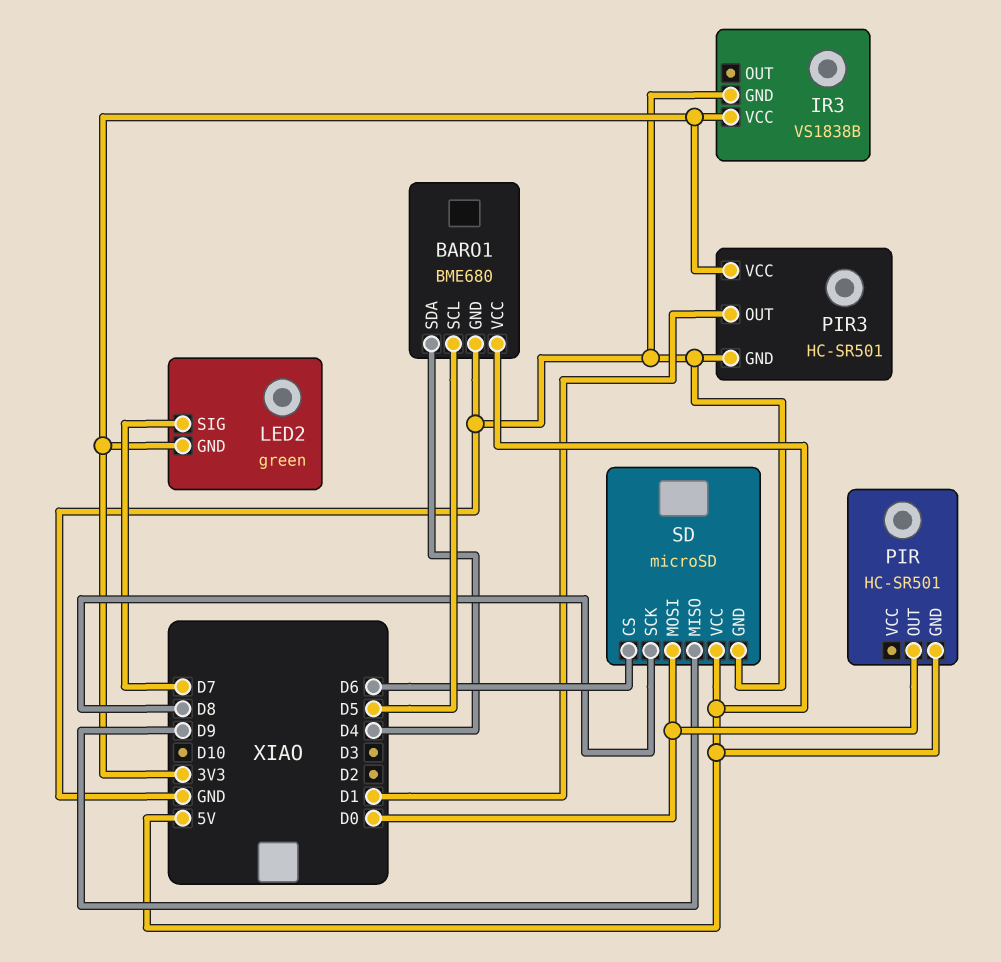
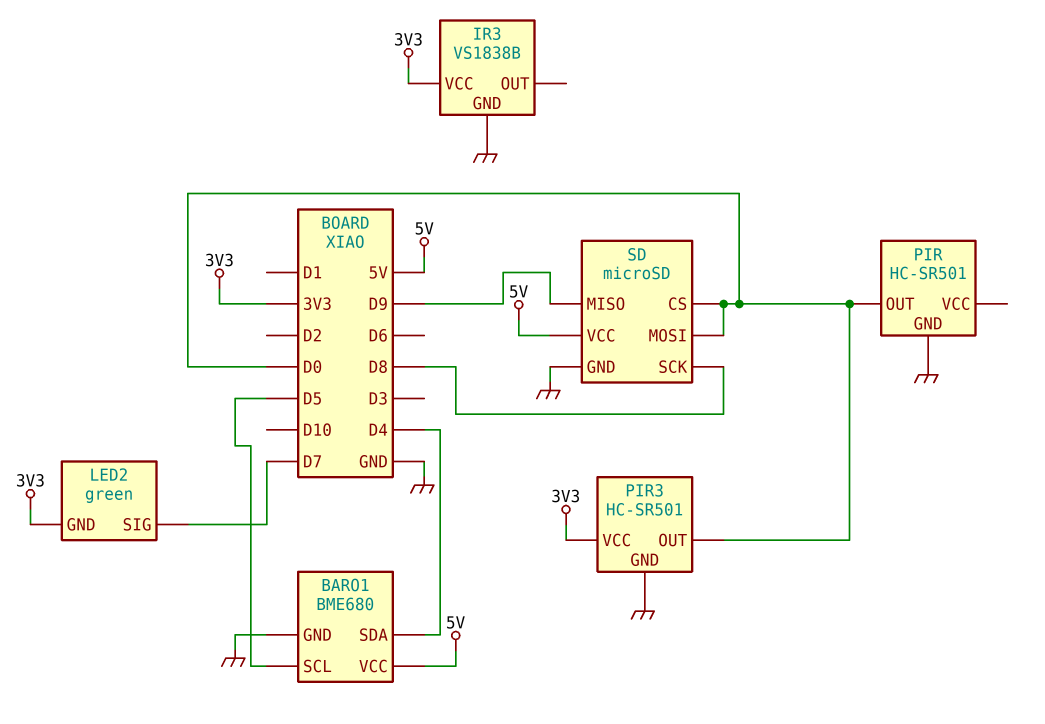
PIR pin GND: 5V -> GND
PIR3 pin OUT: D1 -> D0
SD pin CS: D6 -> D0

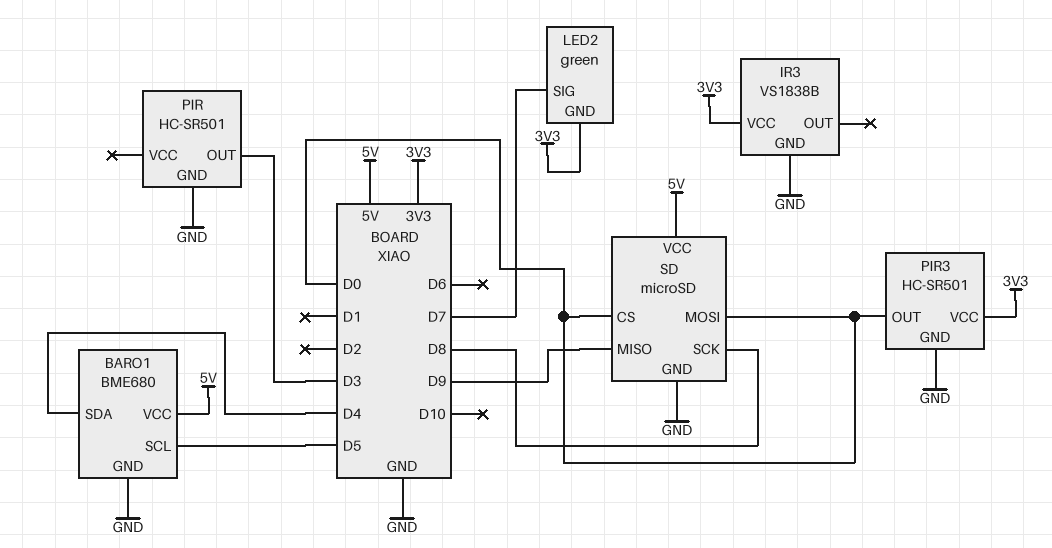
PIR pin OUT: D0 -> D3

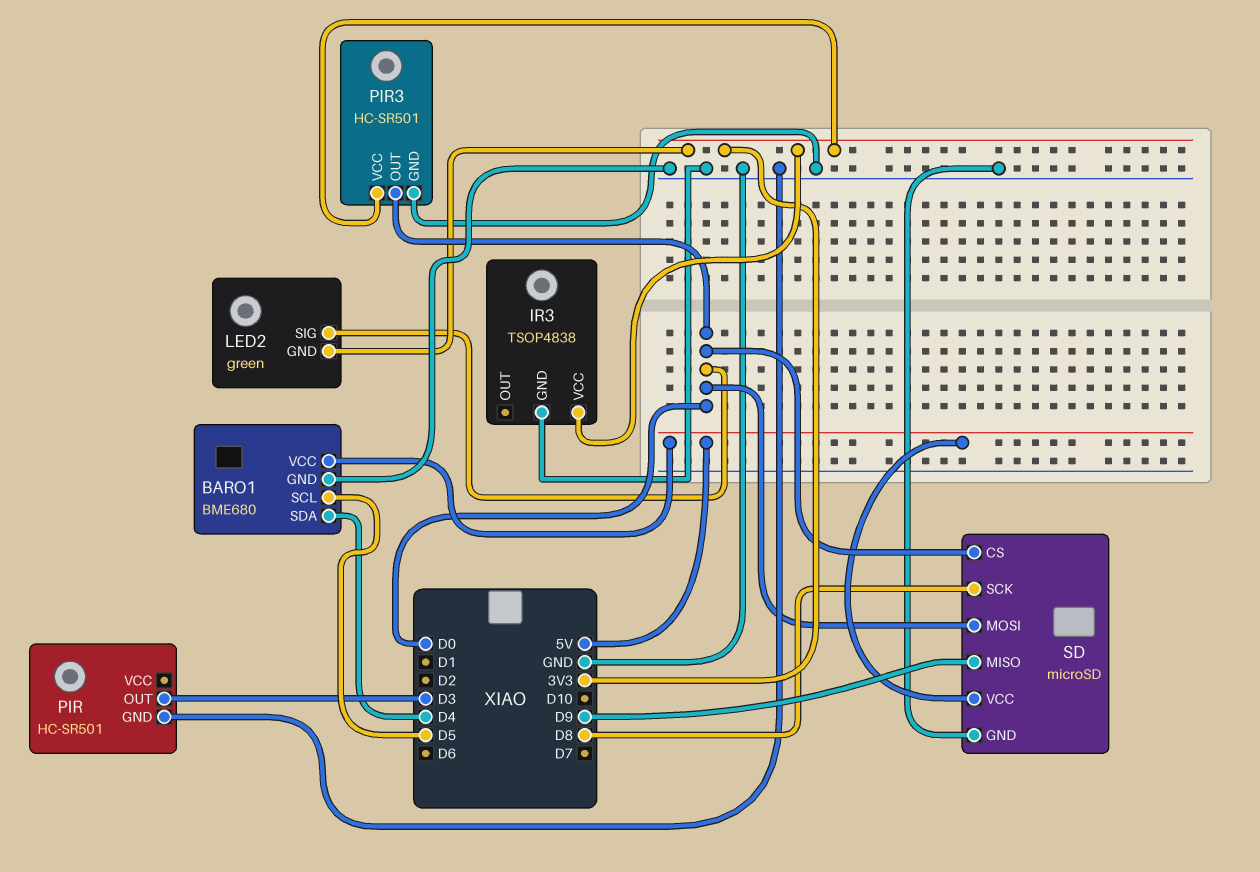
IR3: VS1838B -> TSOP4838
LED2 pin SIG: D7 -> D0

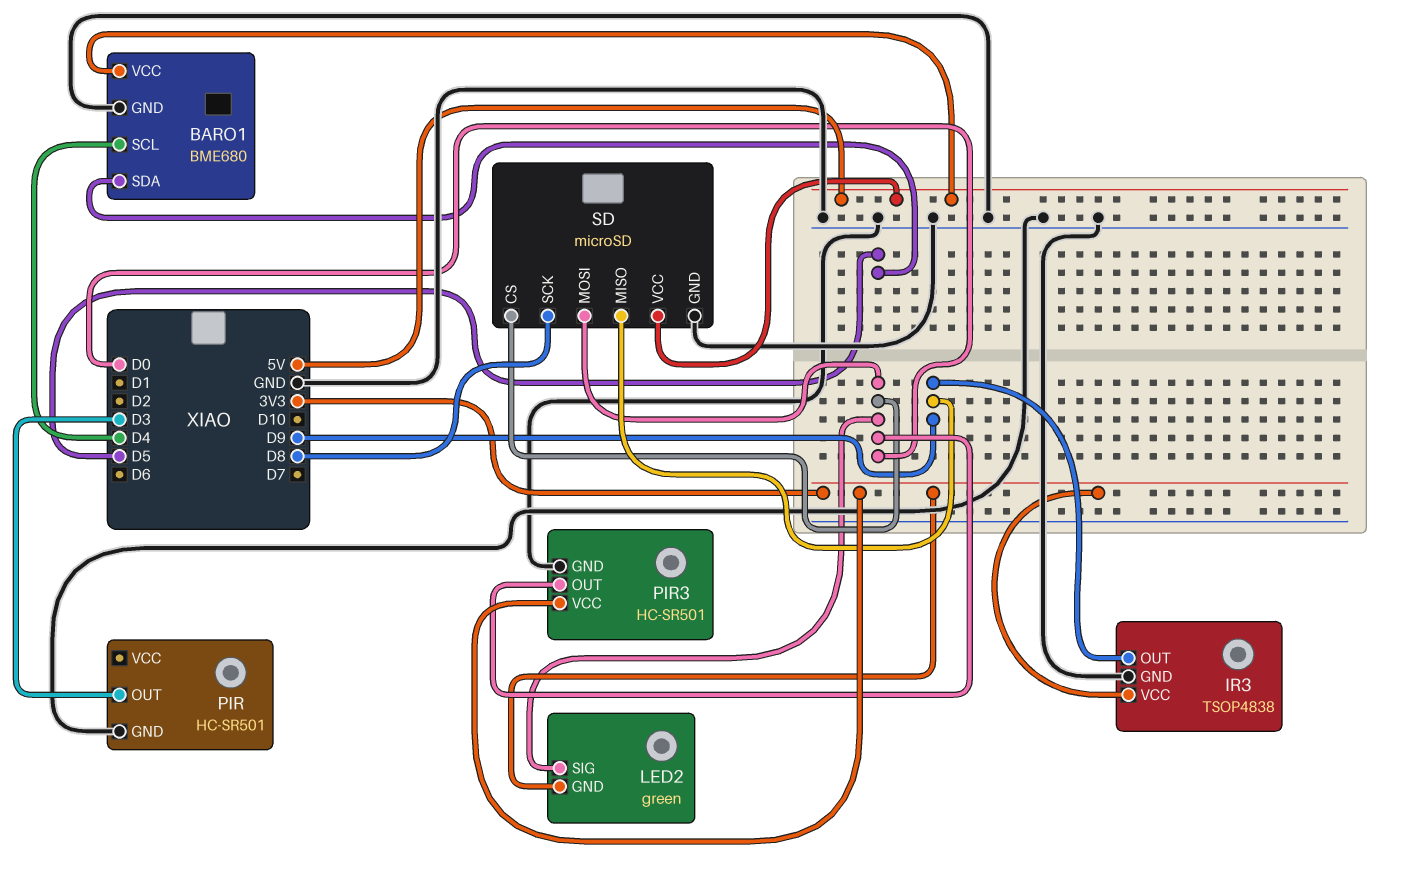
BARO1 pin SCL: D5 -> D4
BARO1 pin SDA: D4 -> D5
IR3 pin OUT: none -> D9

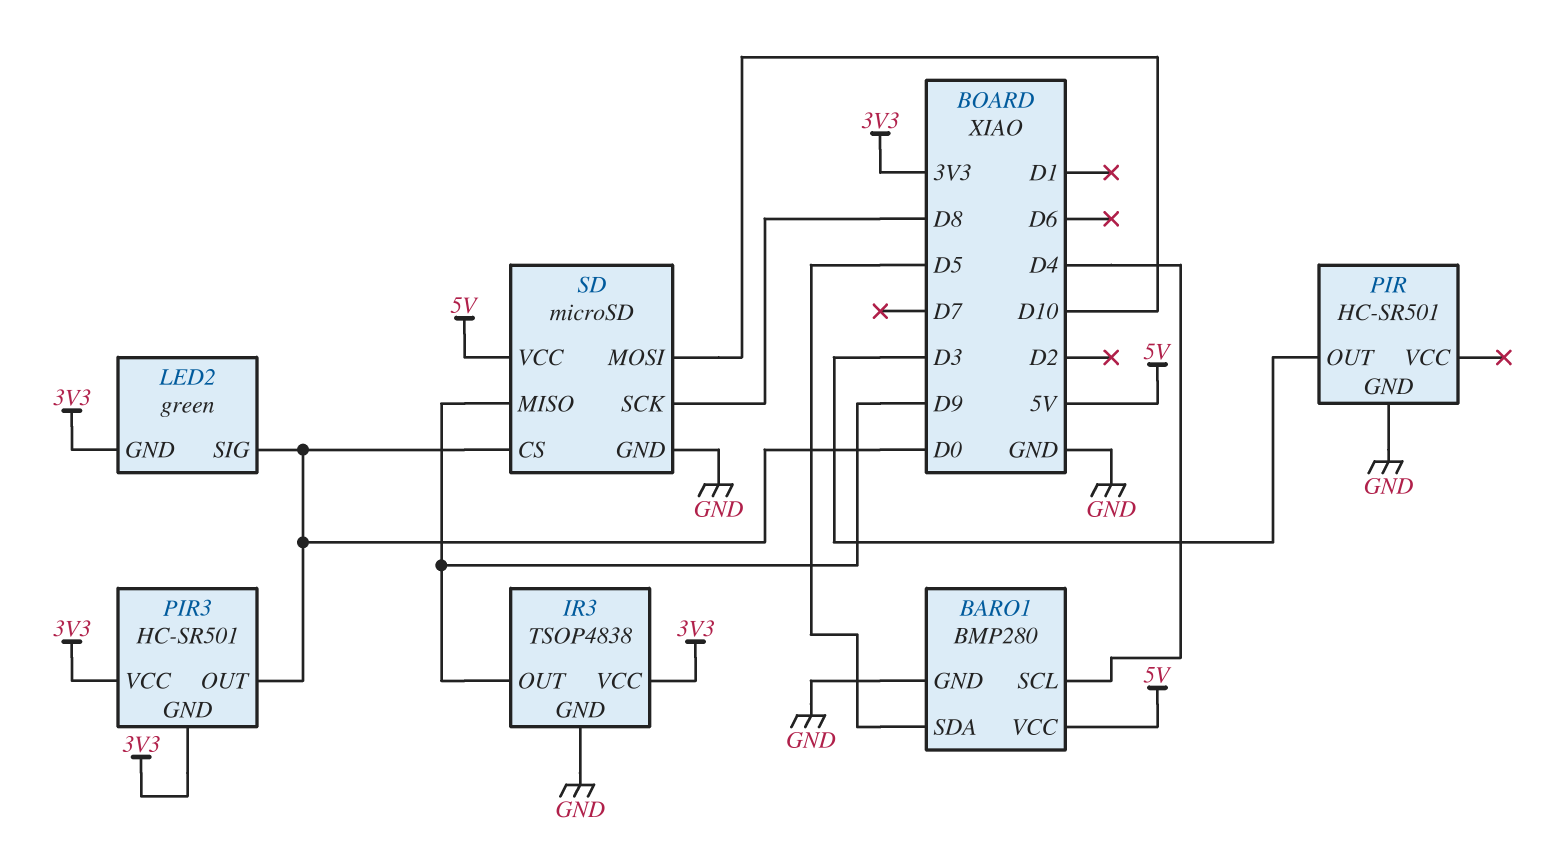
BARO1: BME680 -> BMP280
PIR3 pin GND: GND -> 3V3
SD pin MOSI: D0 -> D10

